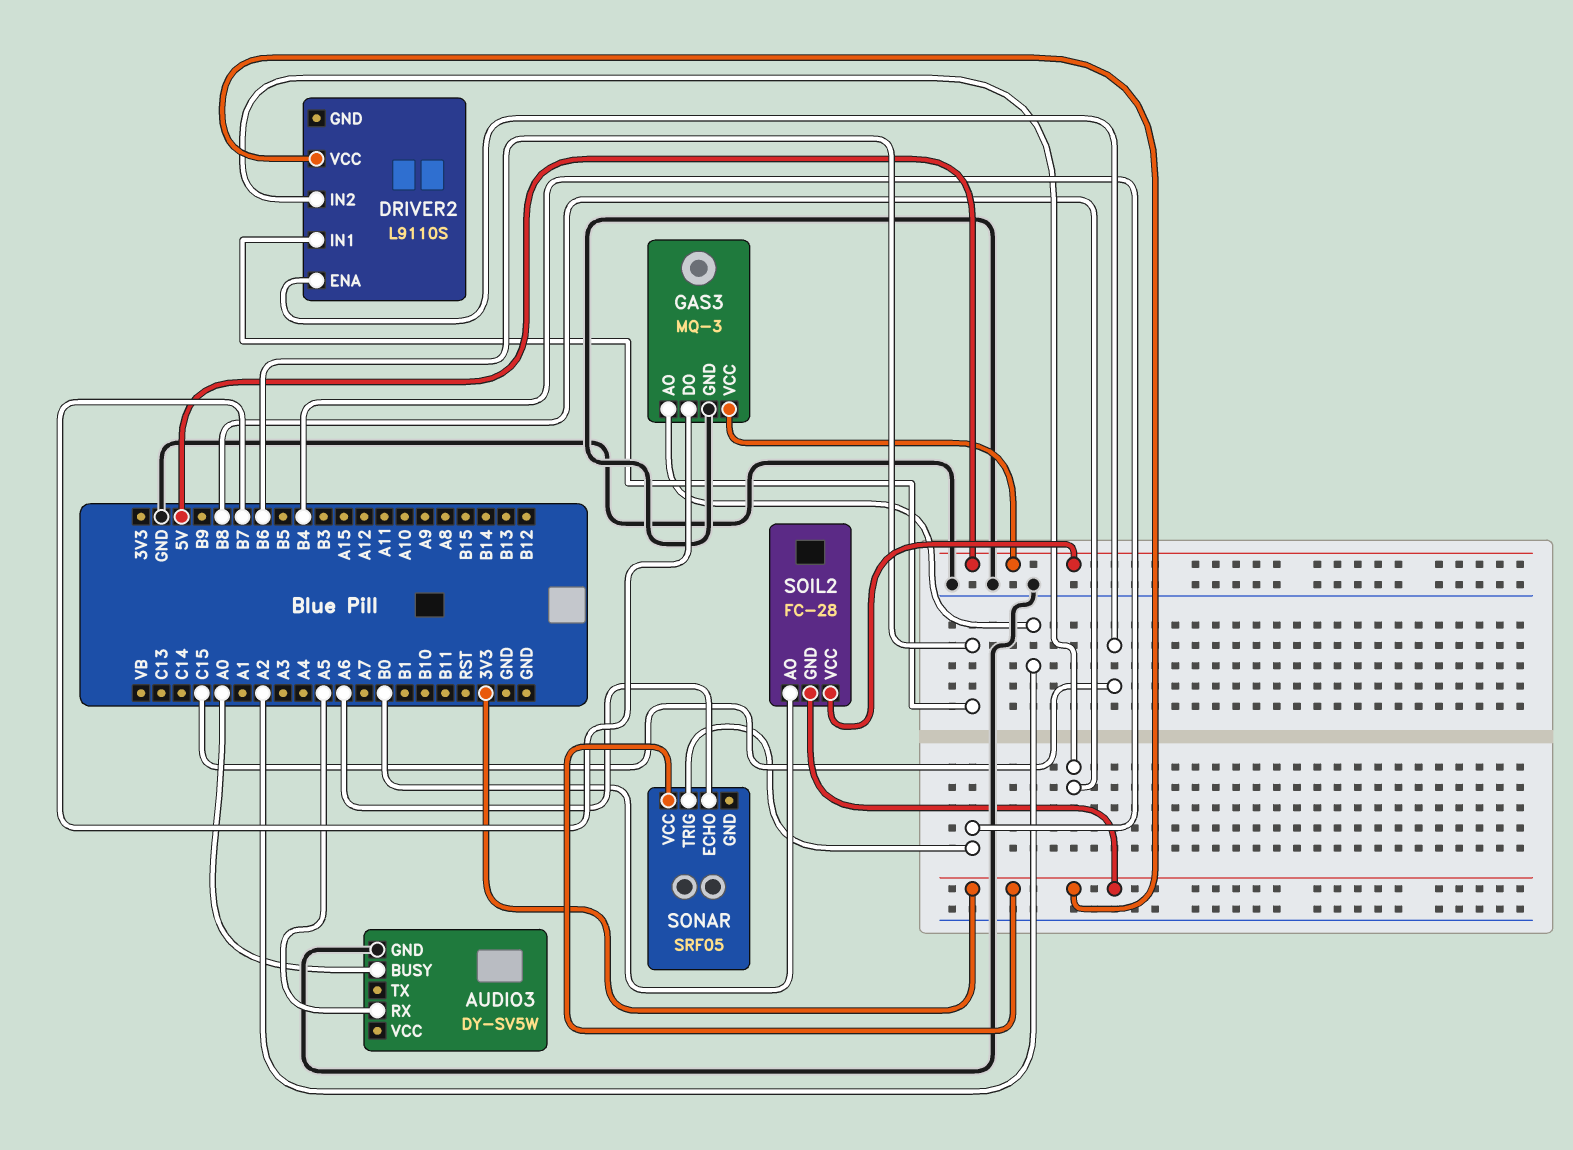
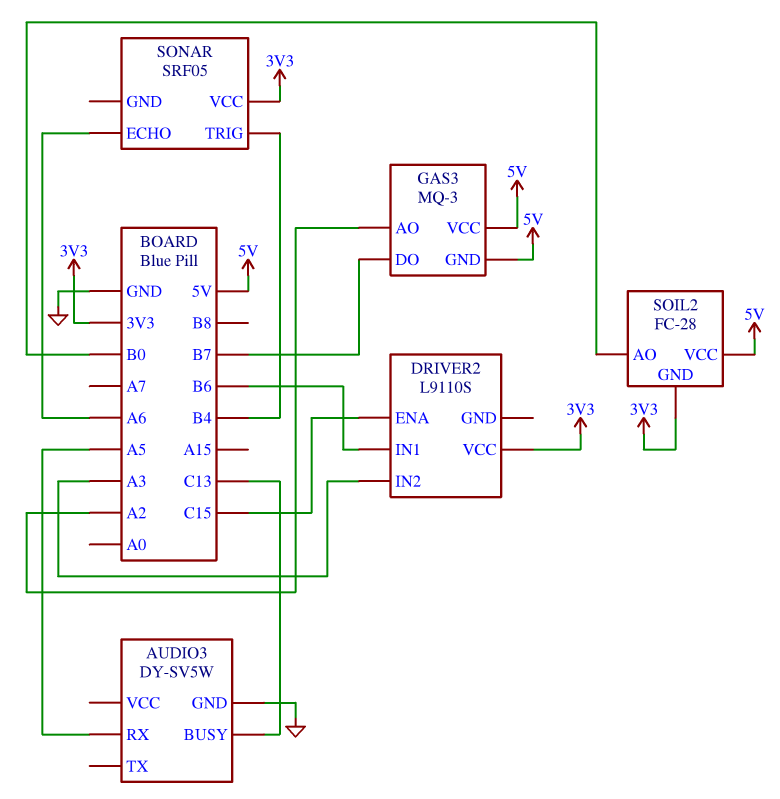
AUDIO3 pin BUSY: A0 -> C13
DRIVER2 pin IN2: B8 -> A3
GAS3 pin GND: GND -> 5V

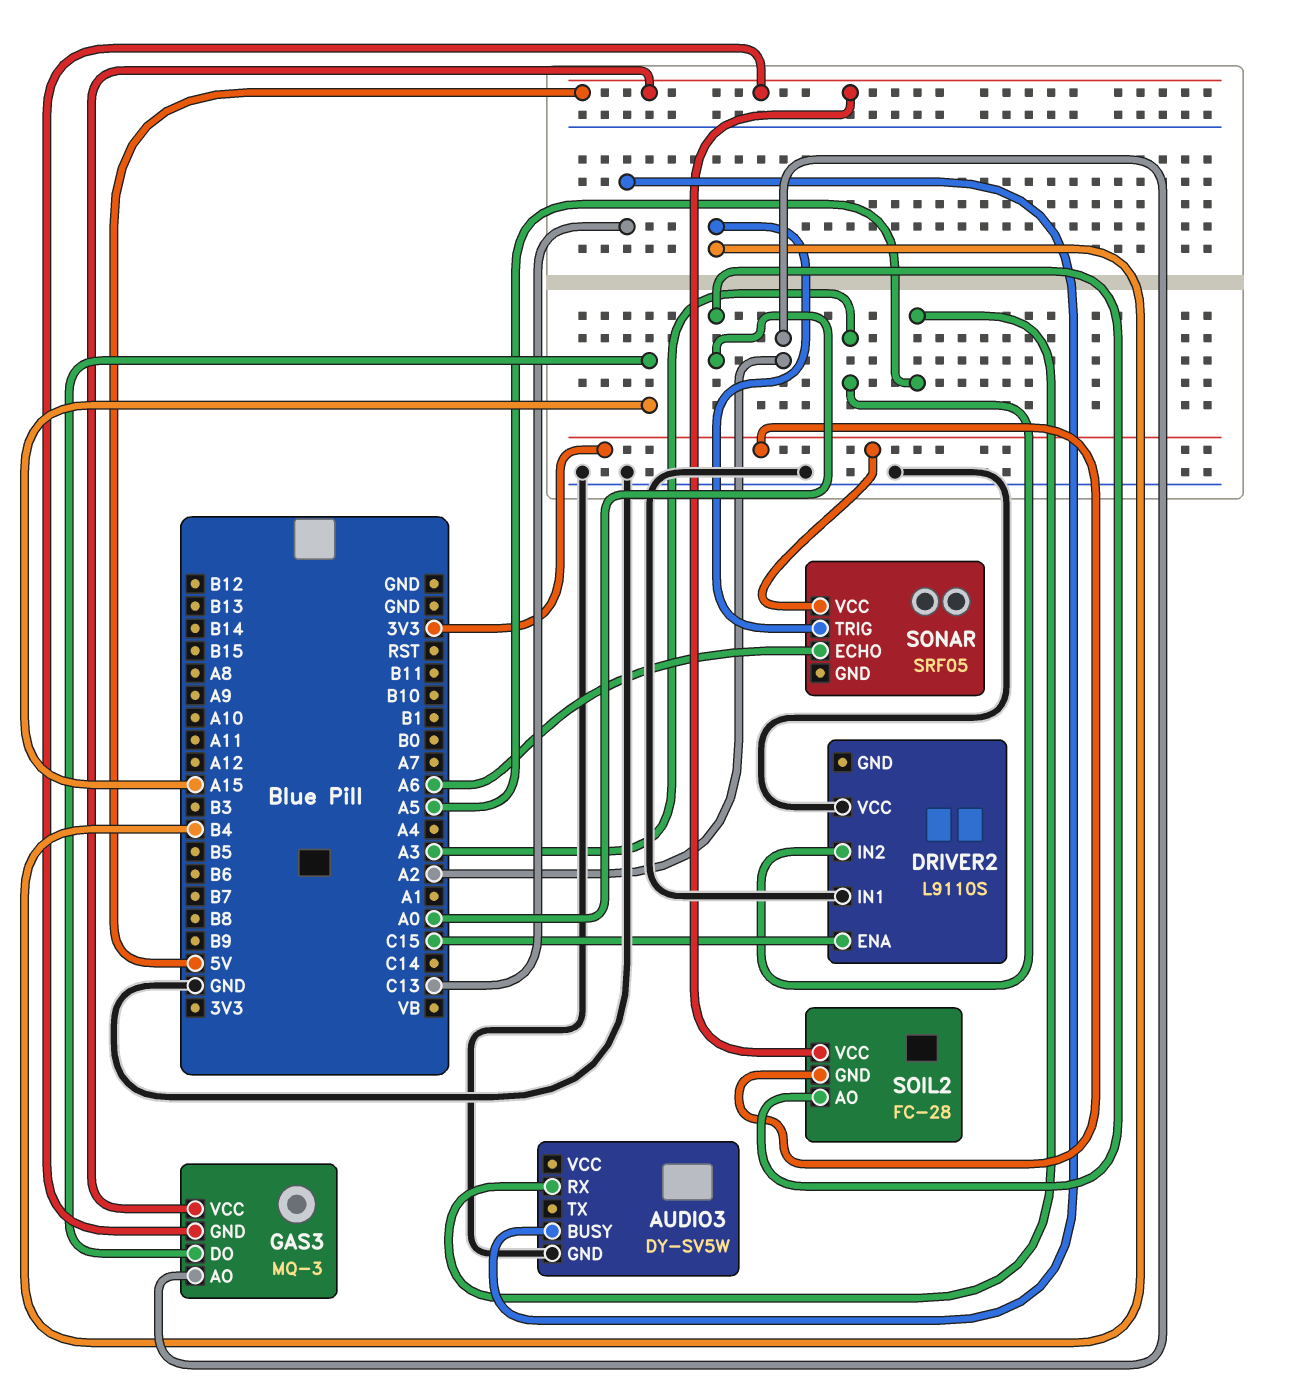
DRIVER2 pin IN1: B6 -> GND
DRIVER2 pin VCC: 3V3 -> GND
GAS3 pin DO: B7 -> A15
SOIL2 pin AO: B0 -> A0

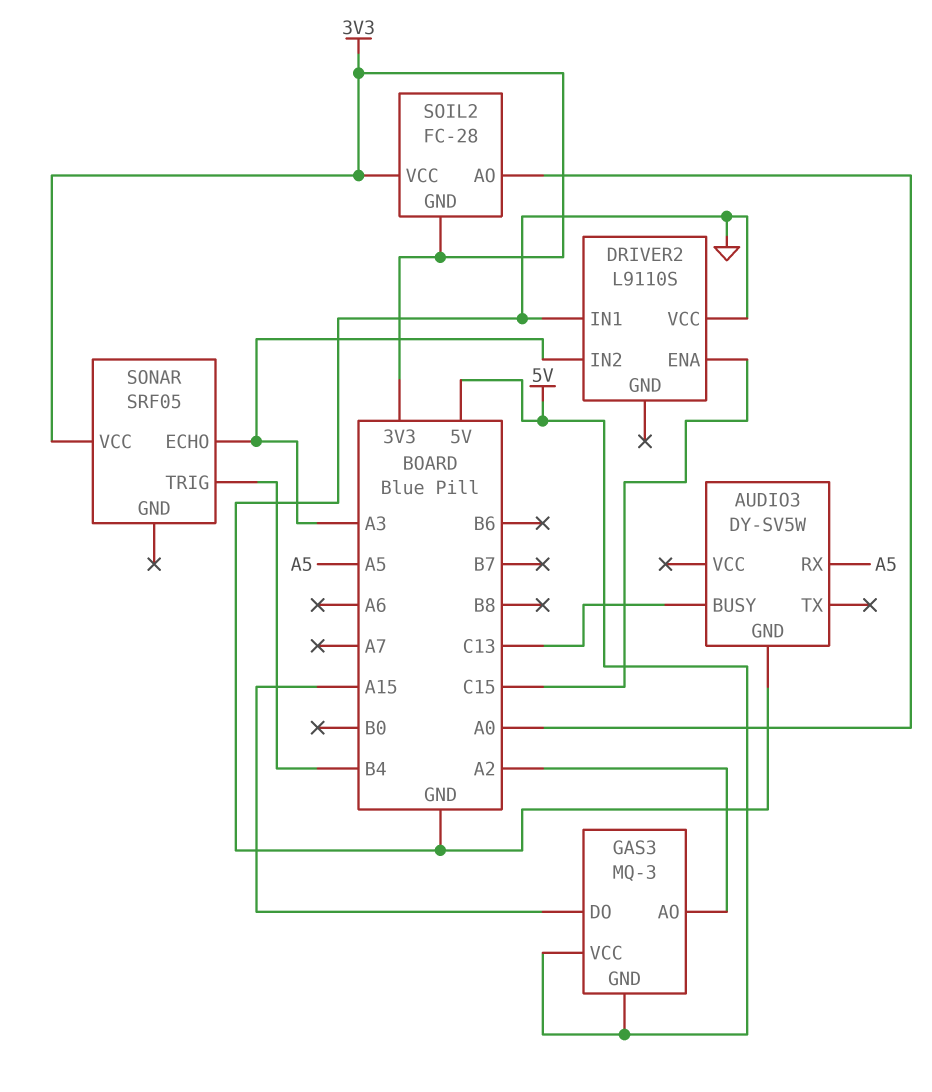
SOIL2 pin VCC: 5V -> 3V3
SONAR pin ECHO: A6 -> A3

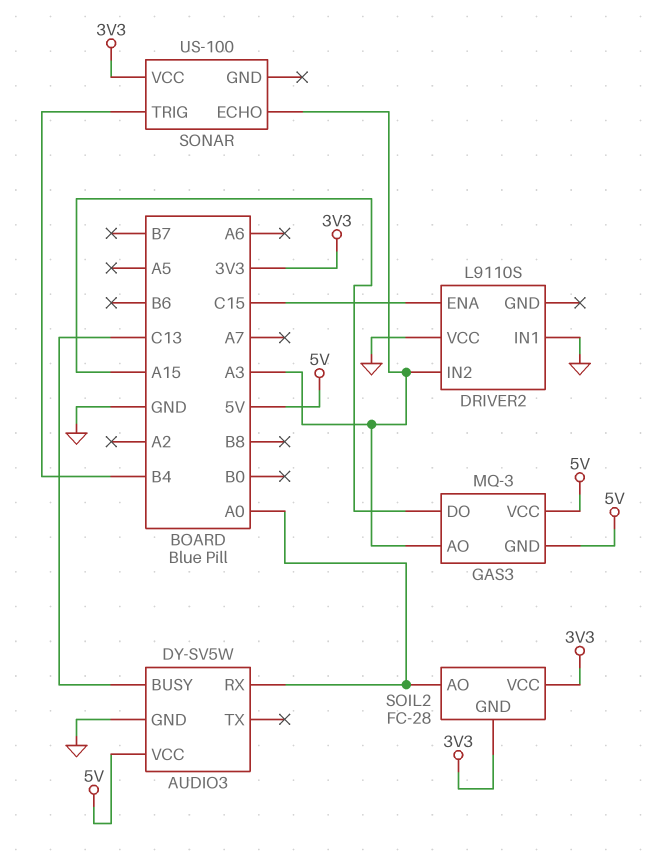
AUDIO3 pin RX: A5 -> A0
AUDIO3 pin VCC: none -> 5V
GAS3 pin AO: A2 -> A3
SONAR: SRF05 -> US-100

